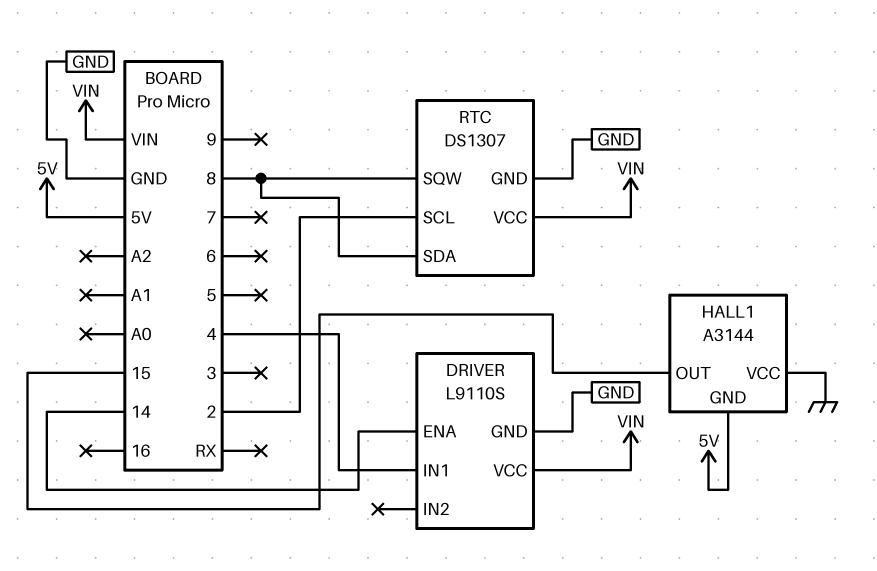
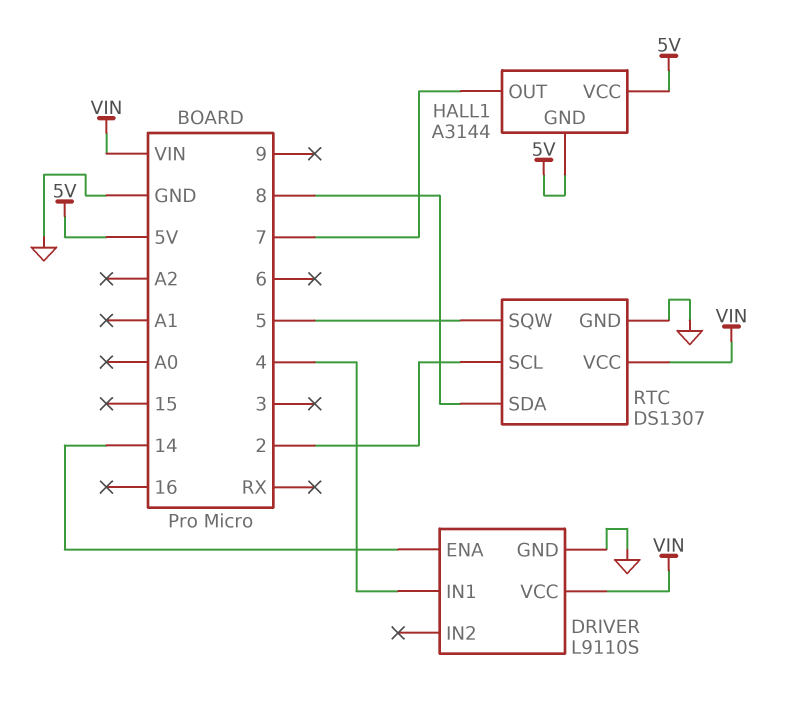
HALL1 pin OUT: 15 -> 7
HALL1 pin VCC: GND -> 5V
RTC pin SQW: 8 -> 5

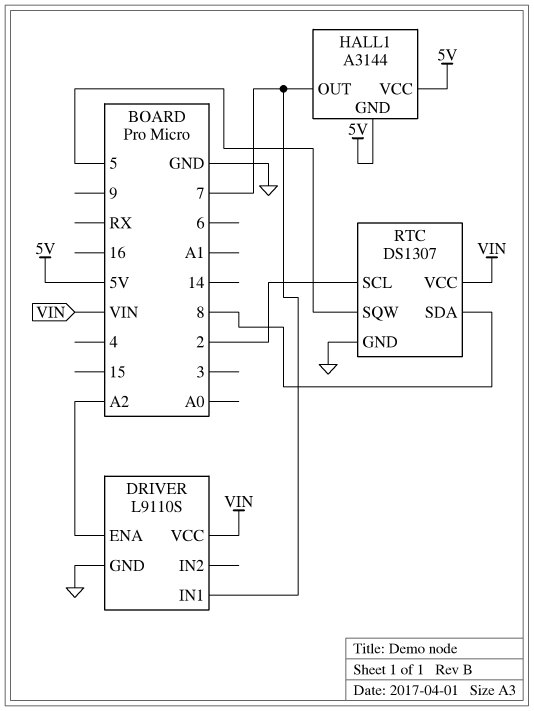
DRIVER pin ENA: 14 -> A2
DRIVER pin IN1: 4 -> 7

